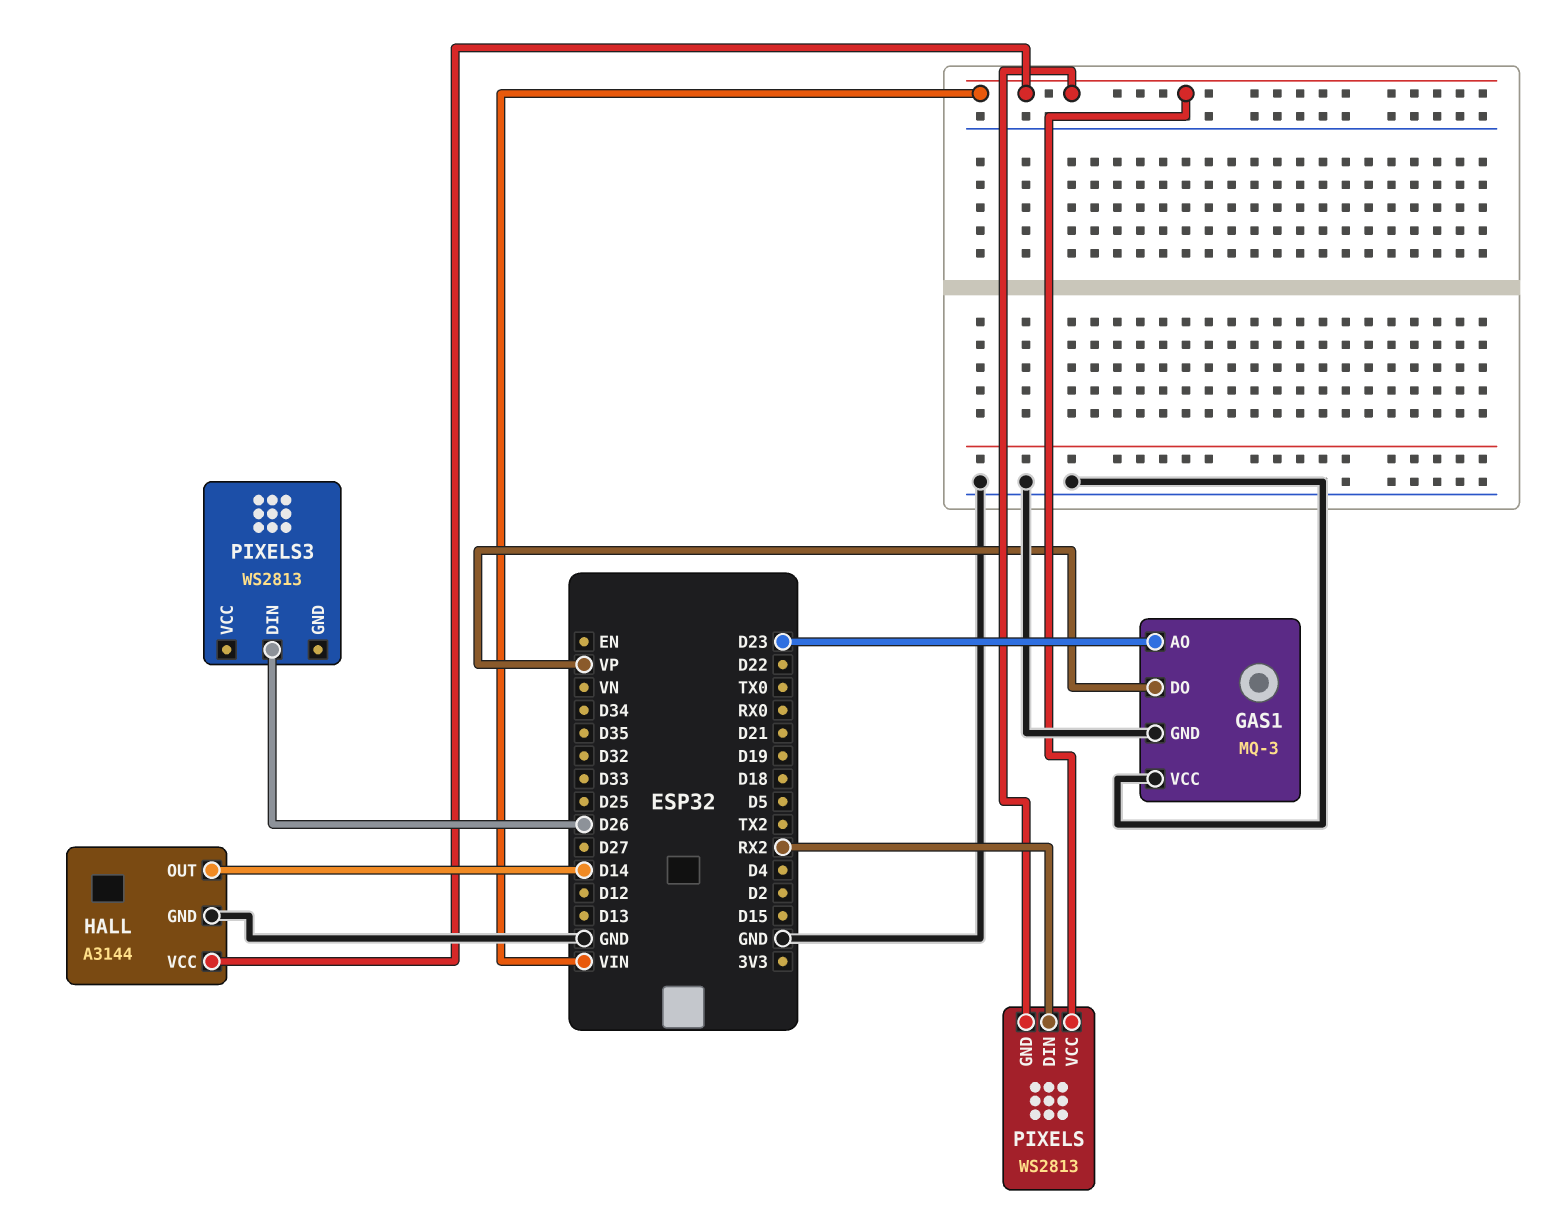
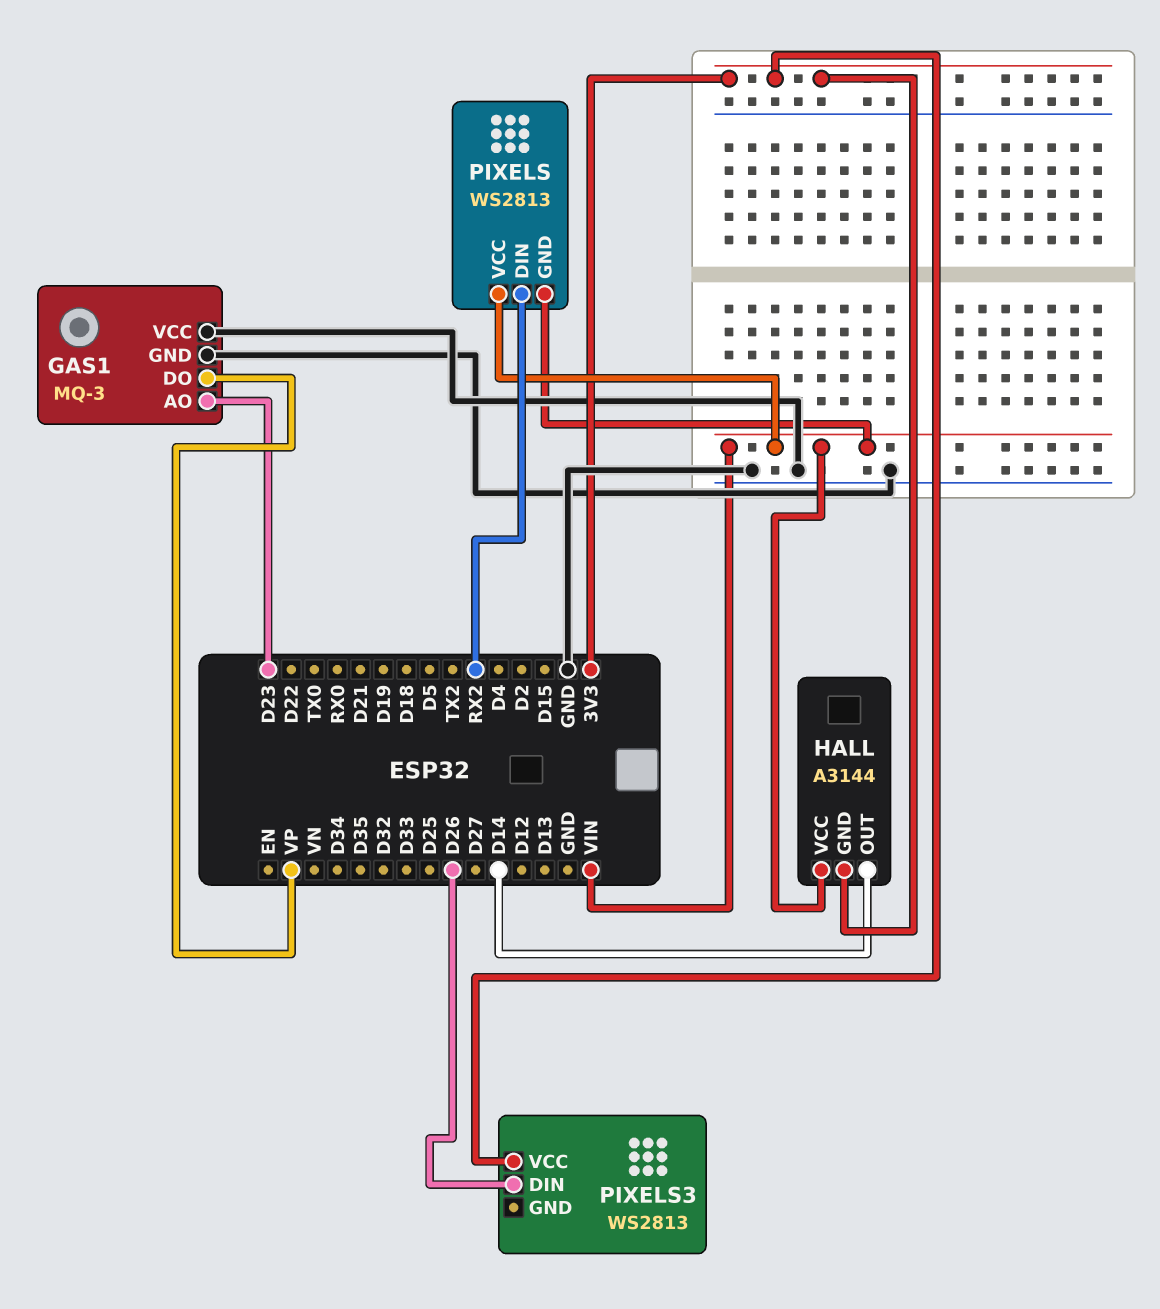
HALL pin GND: GND -> 3V3
PIXELS3 pin VCC: none -> 3V3

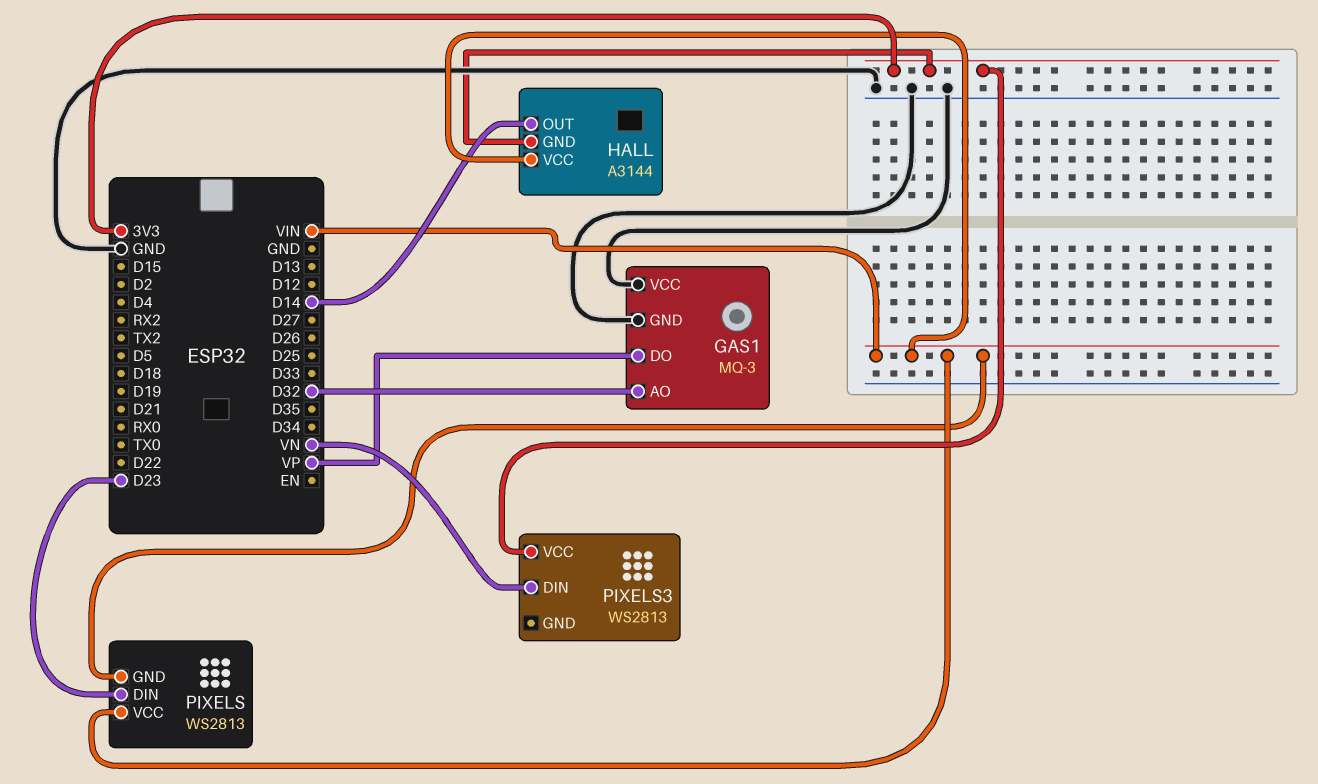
GAS1 pin AO: D23 -> D32
PIXELS pin DIN: RX2 -> D23
PIXELS3 pin DIN: D26 -> VN

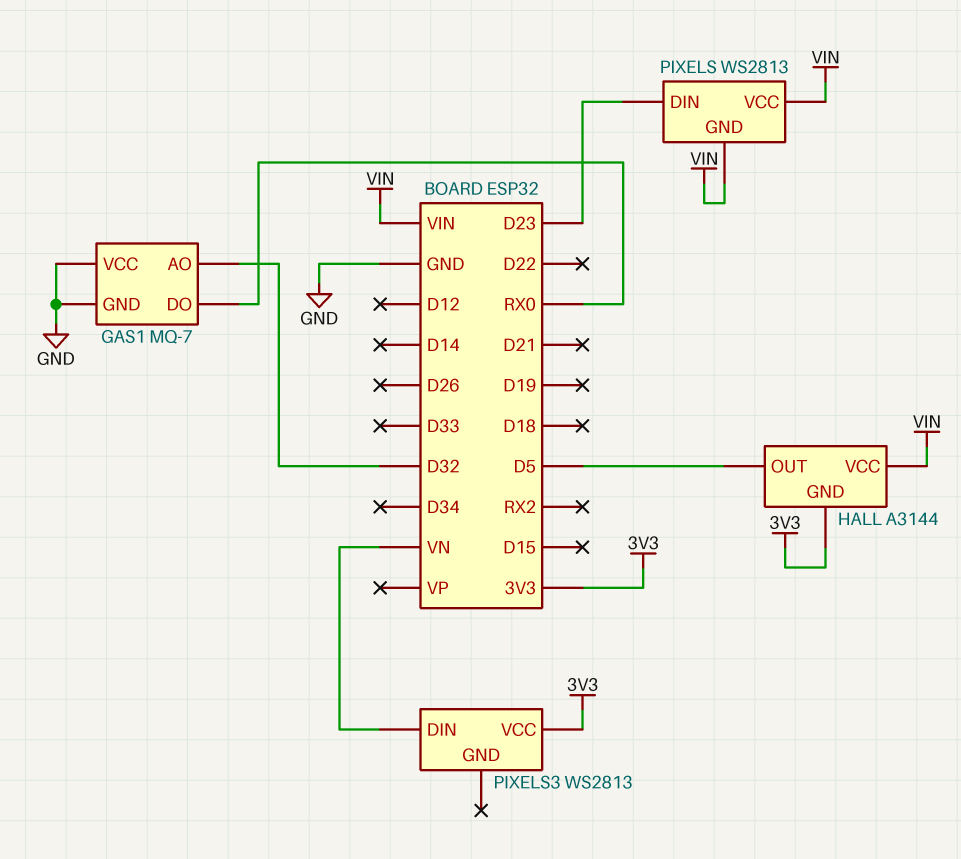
GAS1: MQ-3 -> MQ-7
GAS1 pin DO: VP -> RX0
HALL pin OUT: D14 -> D5

